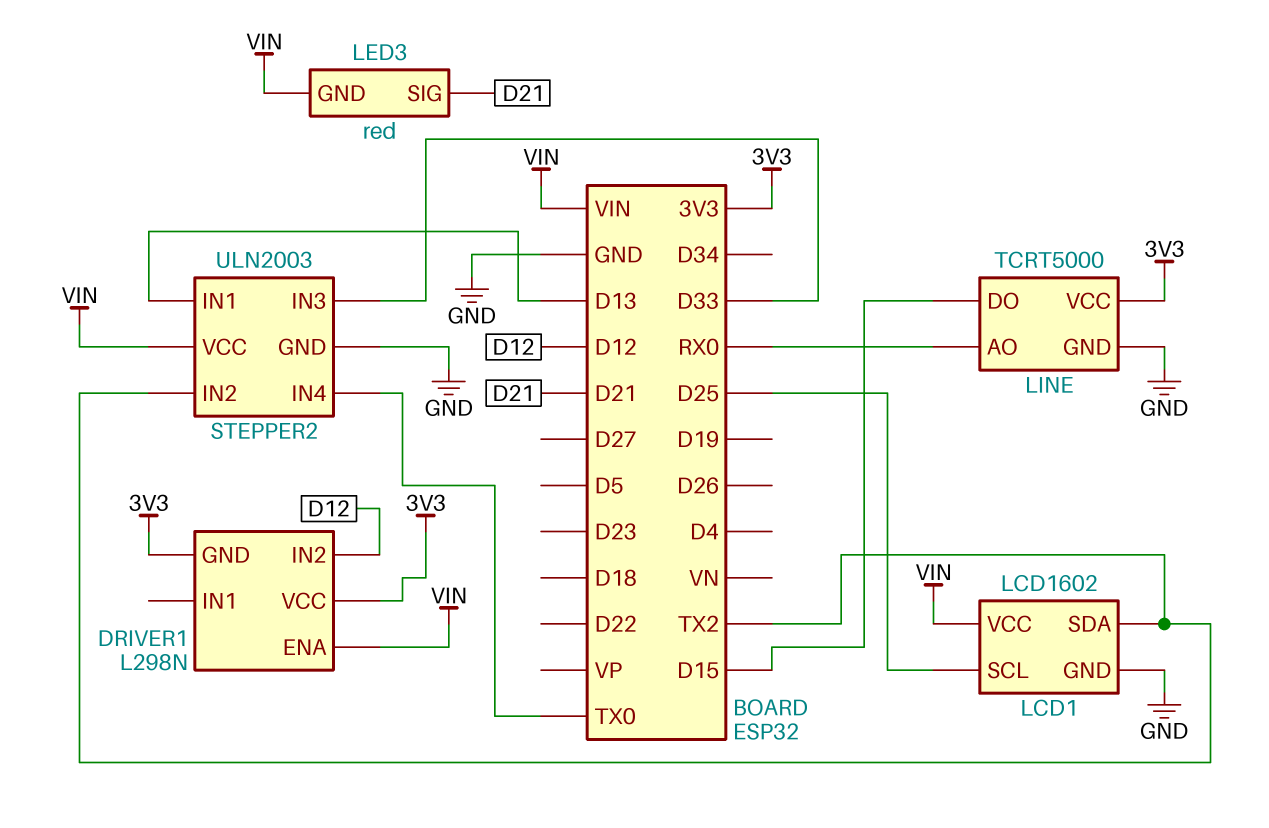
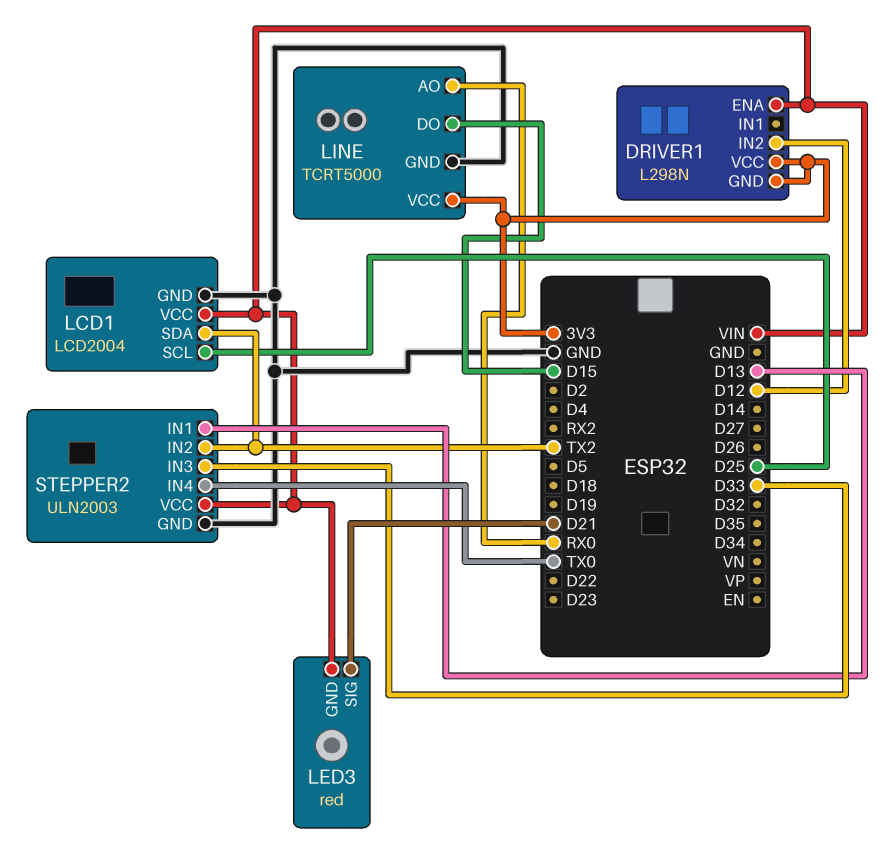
LCD1: LCD1602 -> LCD2004

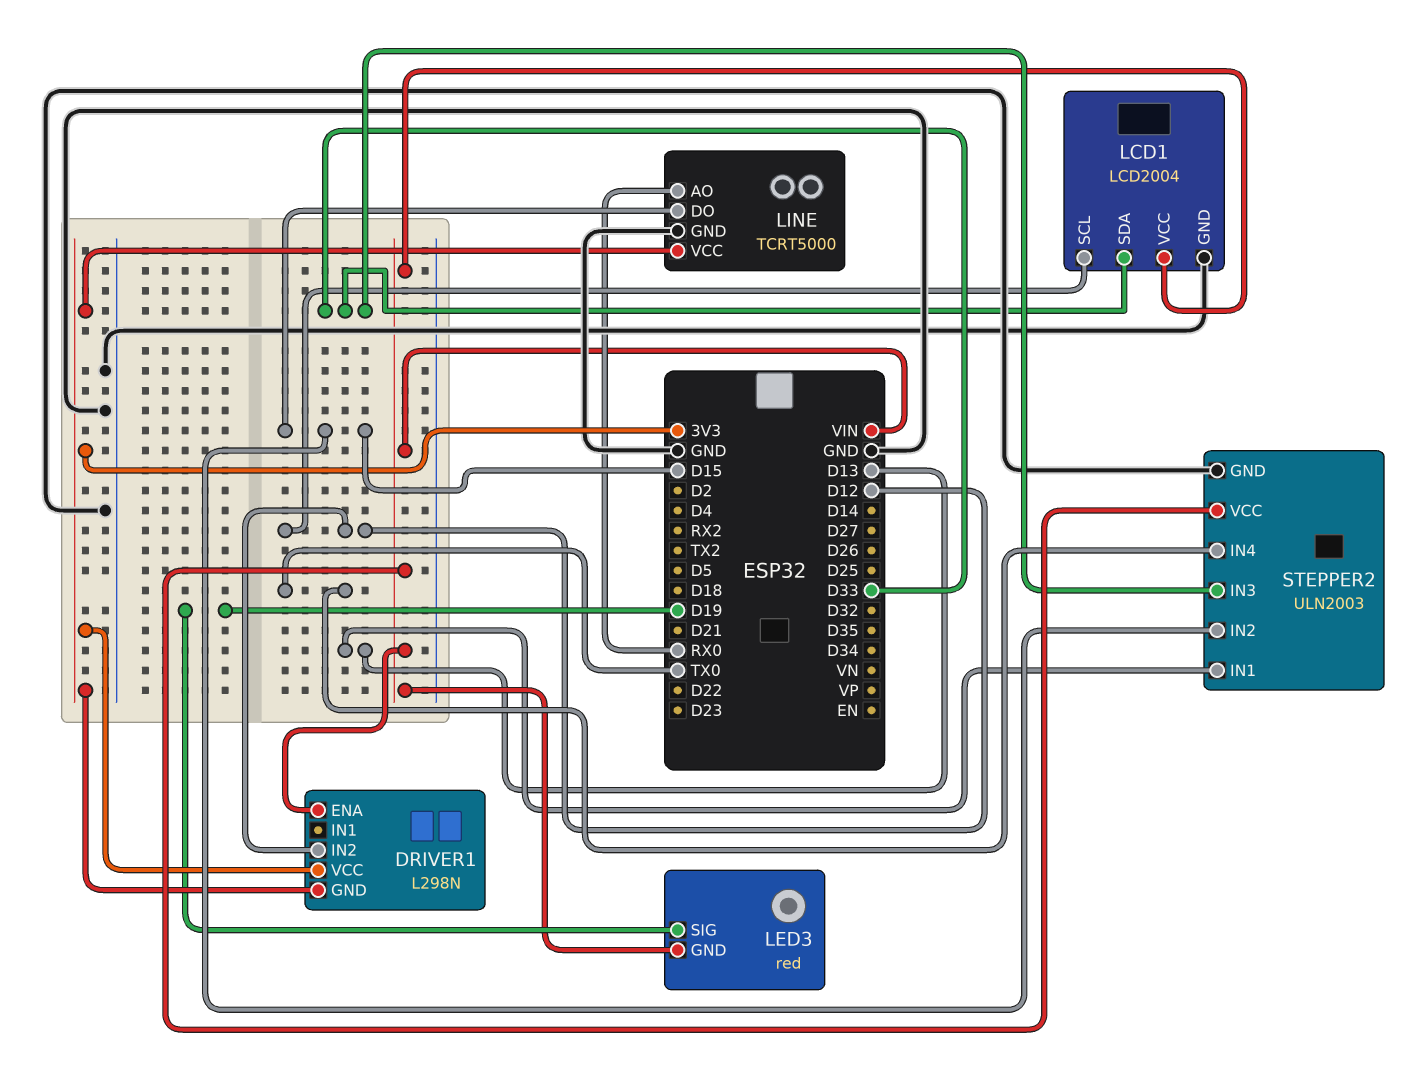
LCD1 pin SCL: D25 -> D12
LCD1 pin SDA: TX2 -> D33
LED3 pin SIG: D21 -> D19
STEPPER2 pin IN2: TX2 -> D15

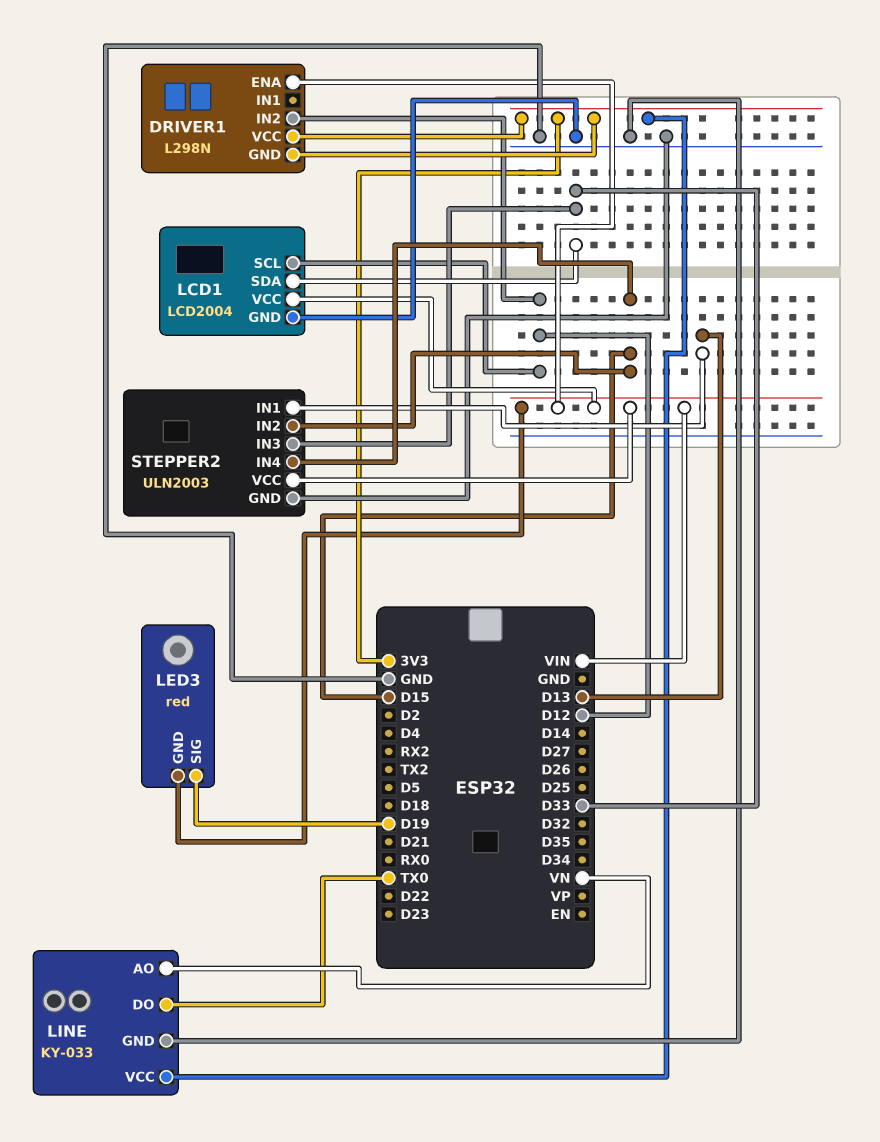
LINE: TCRT5000 -> KY-033
LINE pin AO: RX0 -> VN
LINE pin DO: D15 -> TX0
STEPPER2 pin IN4: TX0 -> D15

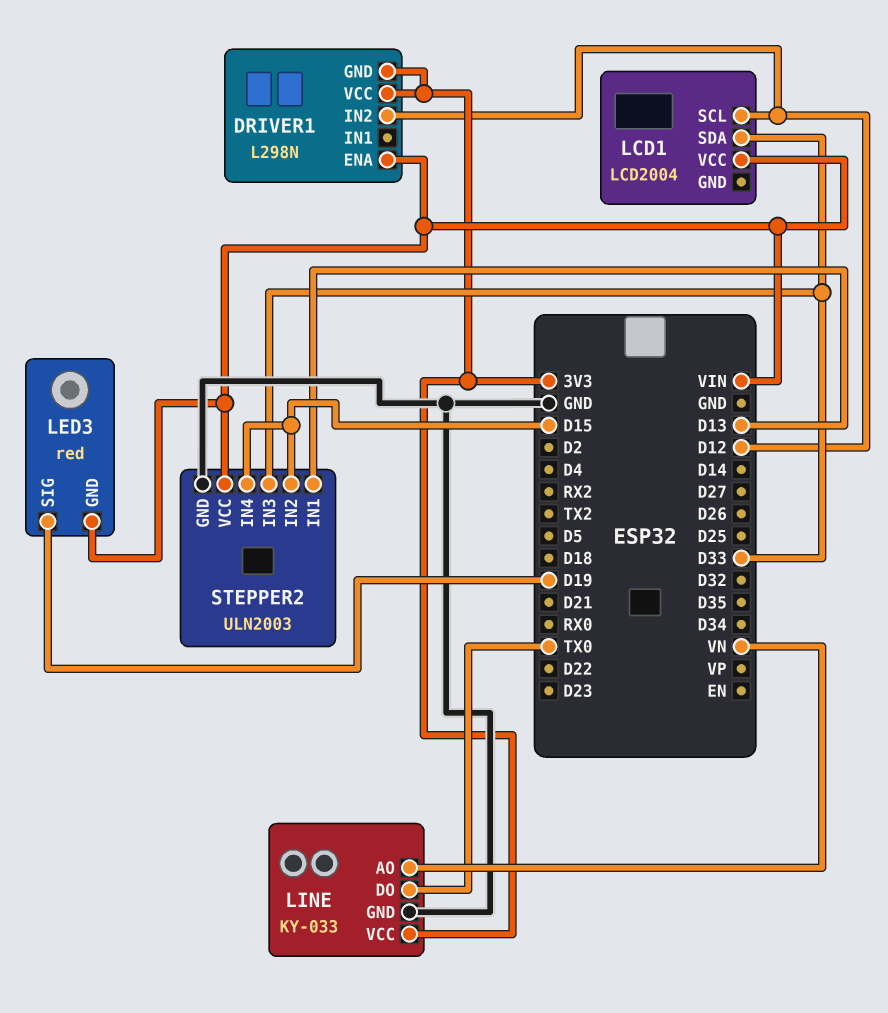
LCD1 pin GND: GND -> none

